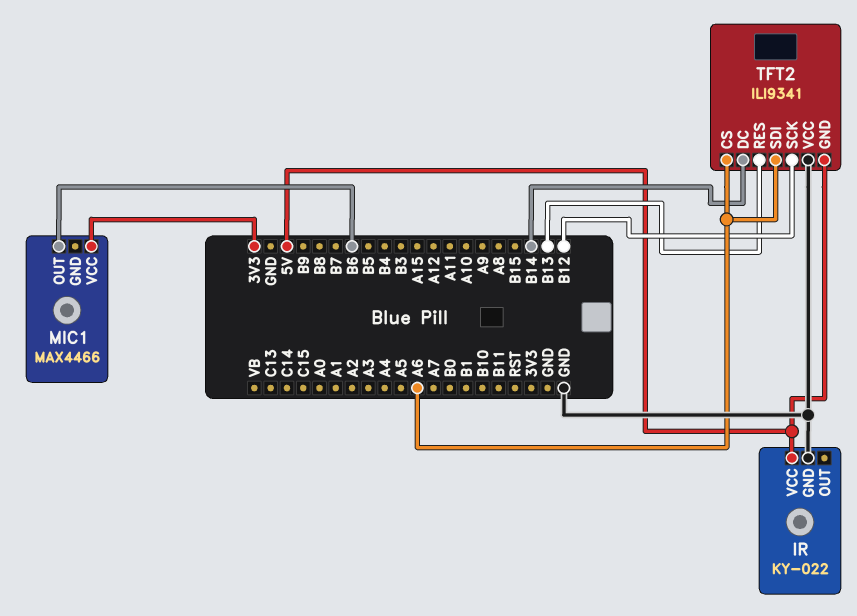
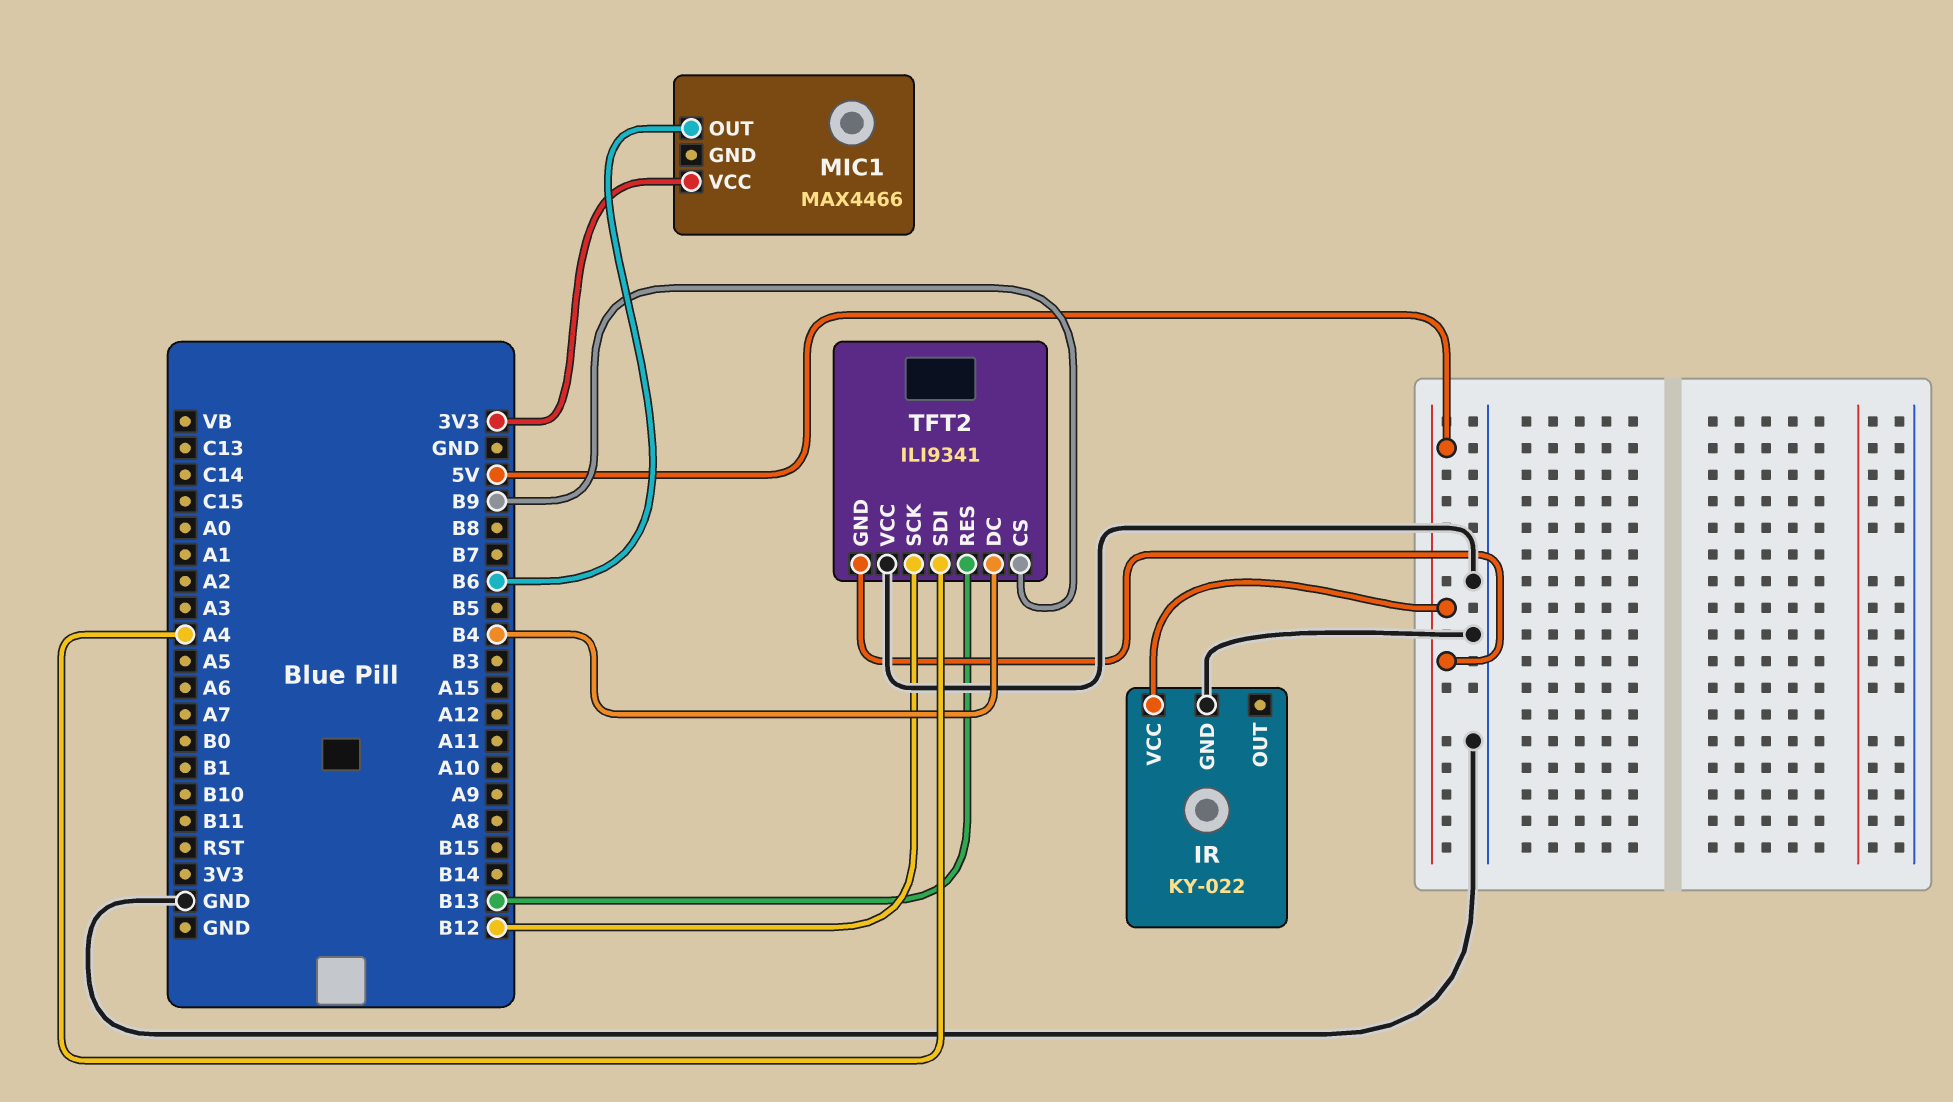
TFT2 pin CS: A6 -> B9
TFT2 pin DC: B14 -> B4
TFT2 pin SDI: A6 -> A4

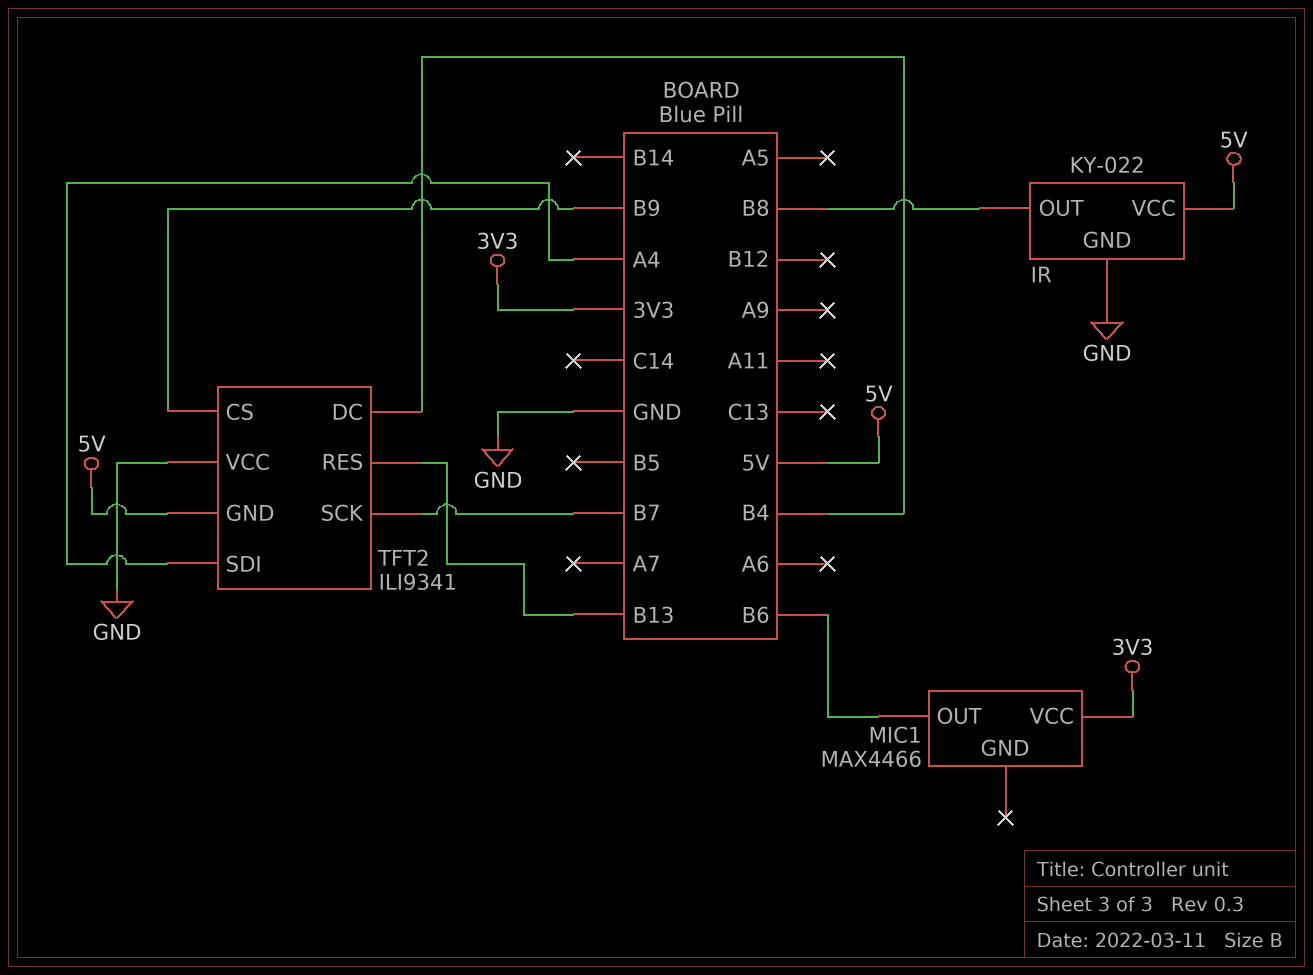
IR pin OUT: none -> B8
TFT2 pin SCK: B12 -> B7

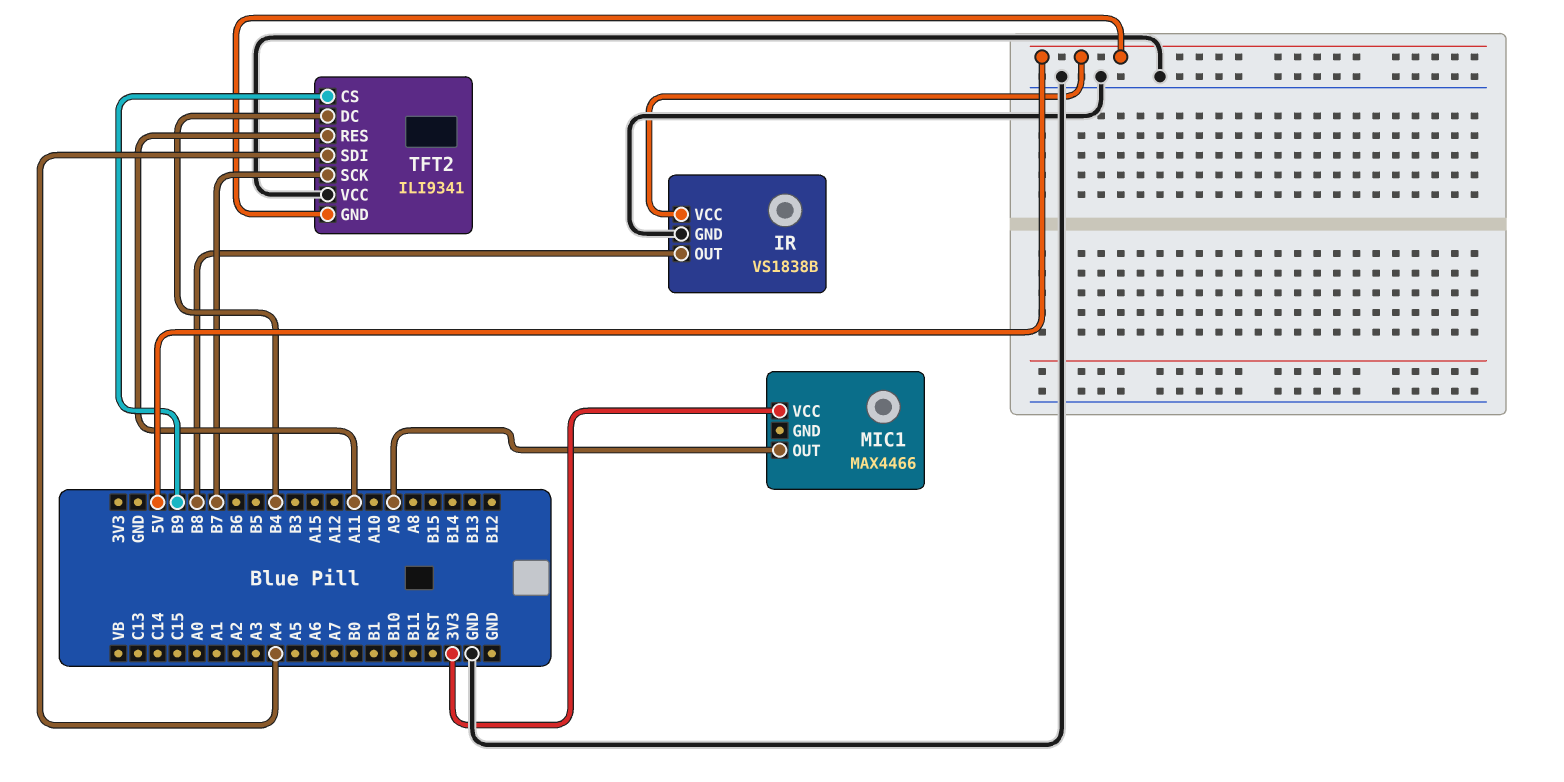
IR: KY-022 -> VS1838B
MIC1 pin OUT: B6 -> A9
TFT2 pin RES: B13 -> A11

